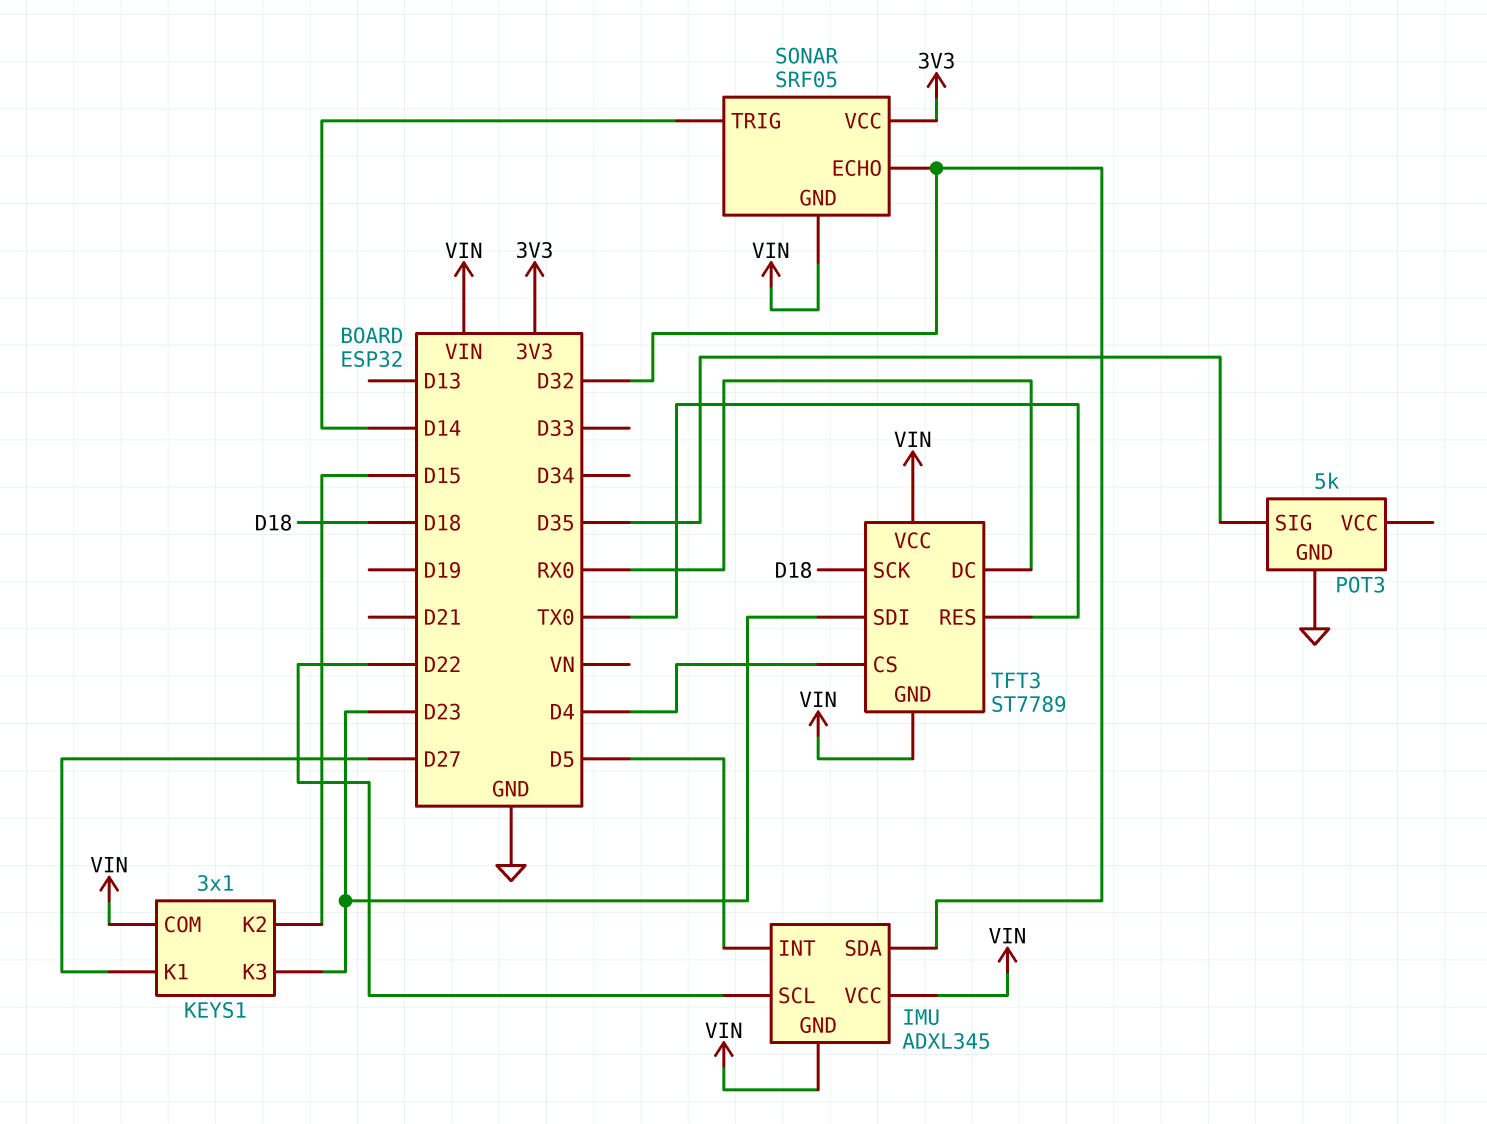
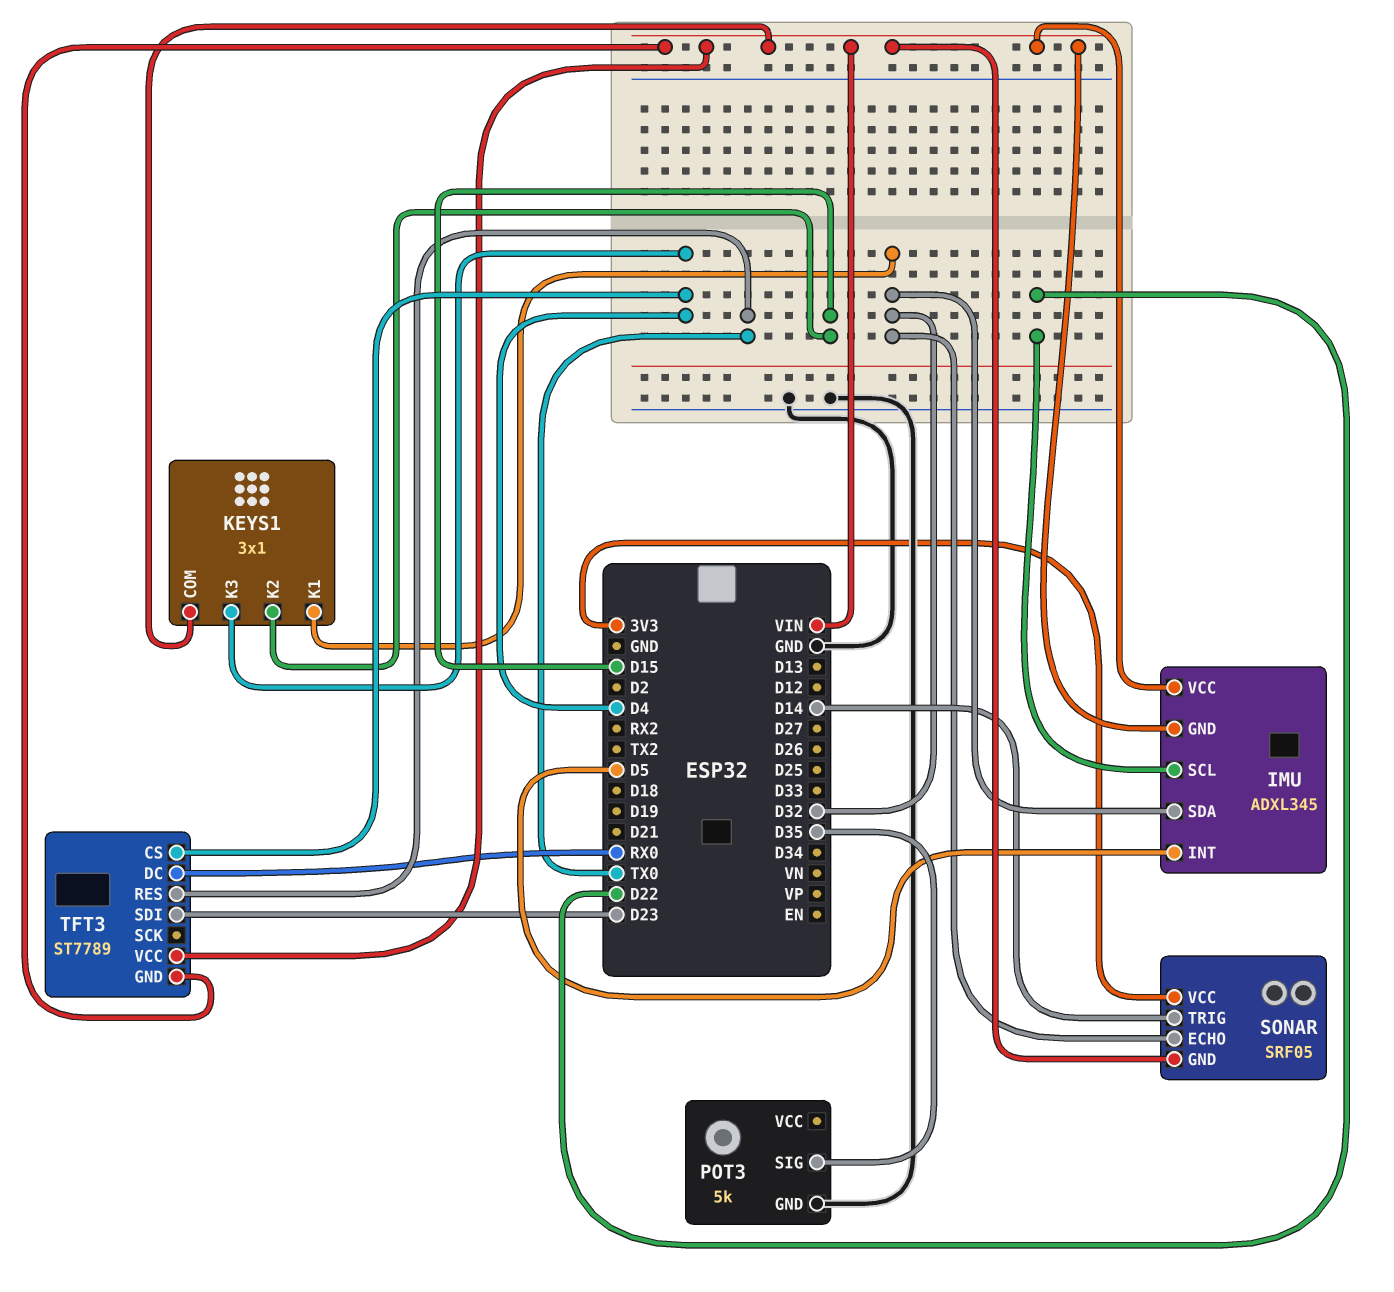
KEYS1 pin K1: D27 -> D32
KEYS1 pin K3: D23 -> D4
TFT3 pin SCK: D18 -> none

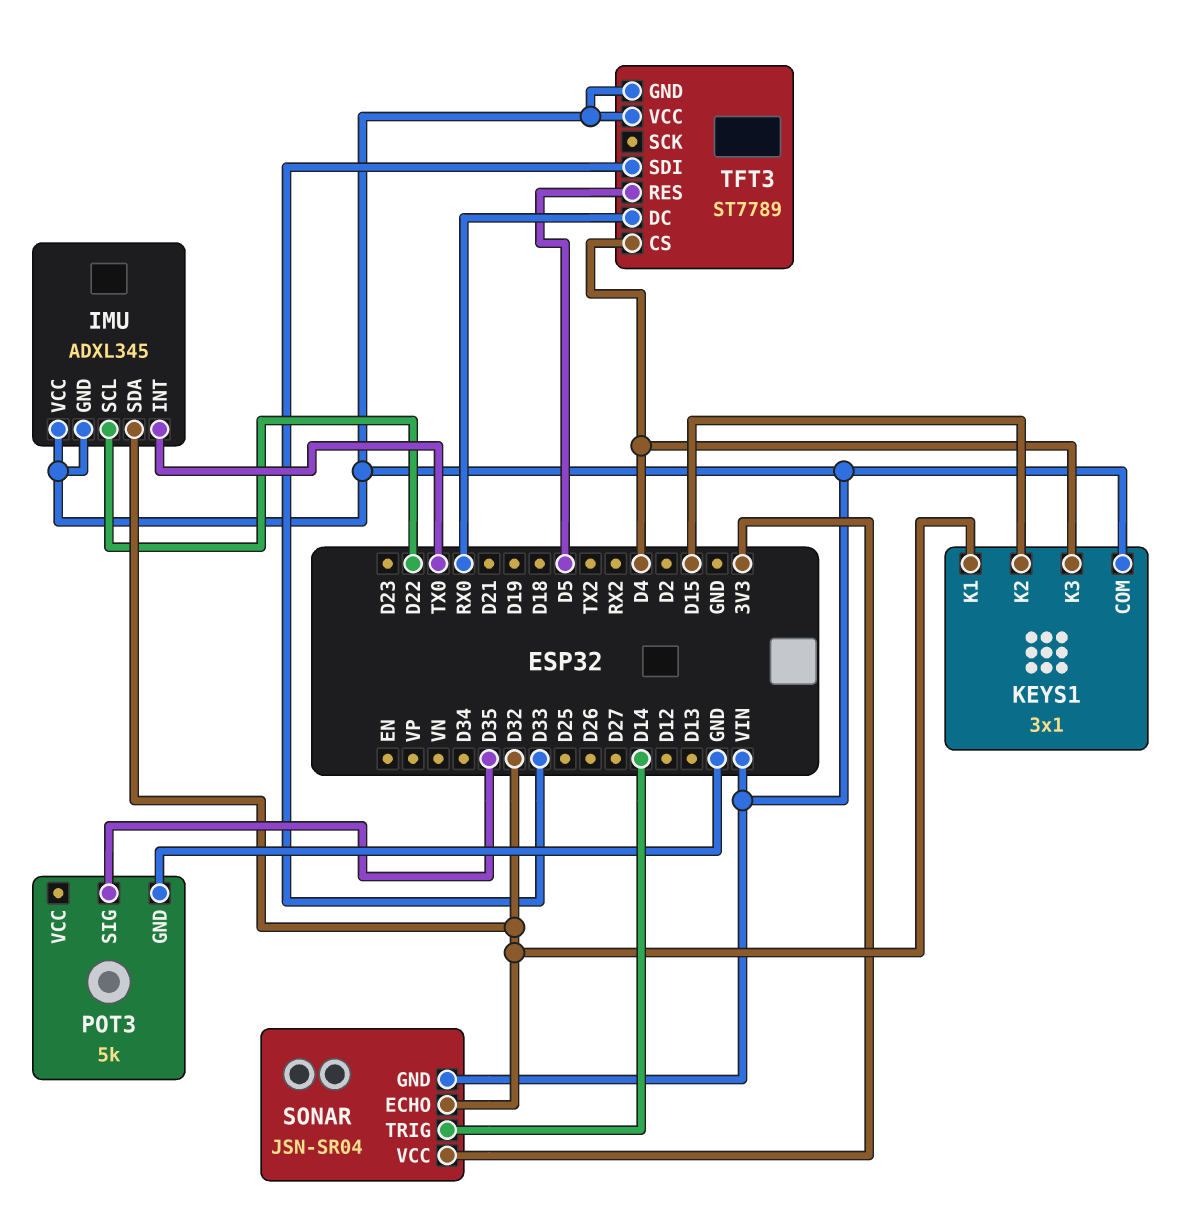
IMU pin INT: D5 -> TX0
SONAR: SRF05 -> JSN-SR04
TFT3 pin RES: TX0 -> D5
TFT3 pin SDI: D23 -> D33

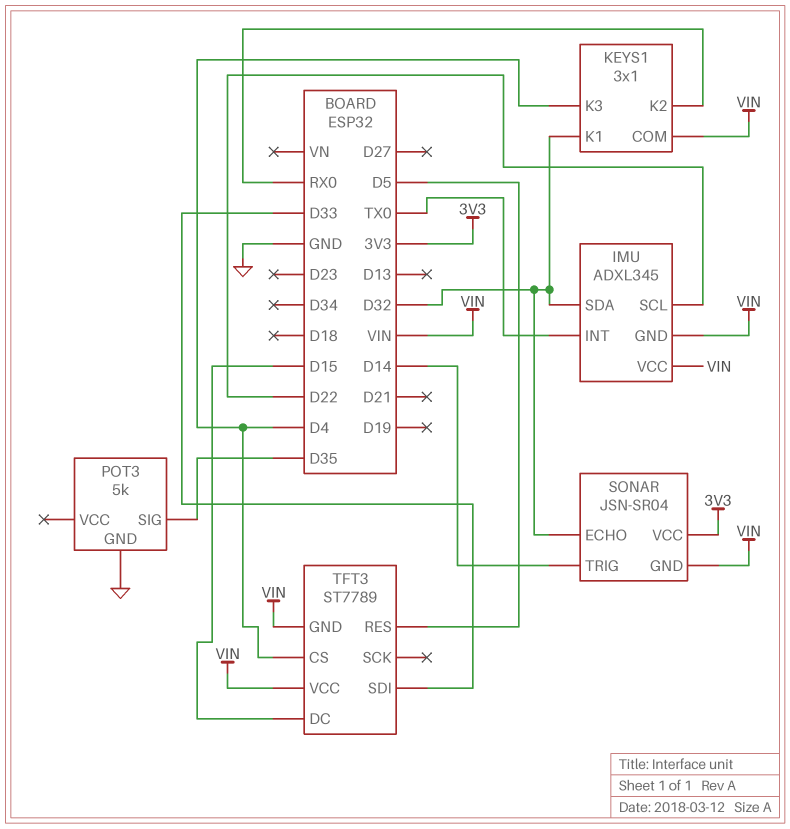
KEYS1 pin K2: D15 -> RX0
TFT3 pin DC: RX0 -> D15

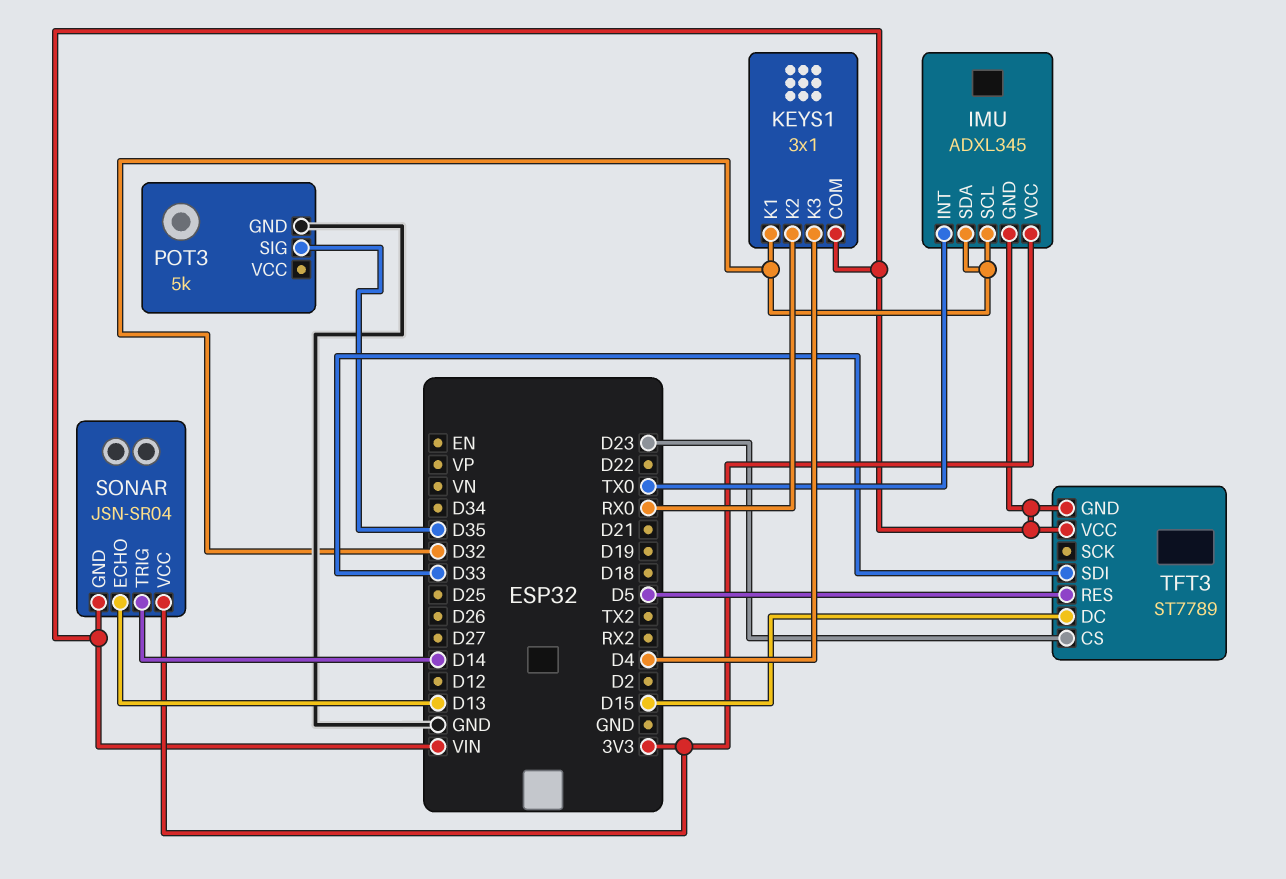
IMU pin SCL: D22 -> D32
IMU pin VCC: VIN -> 3V3
SONAR pin ECHO: D32 -> D13
TFT3 pin CS: D4 -> D23

